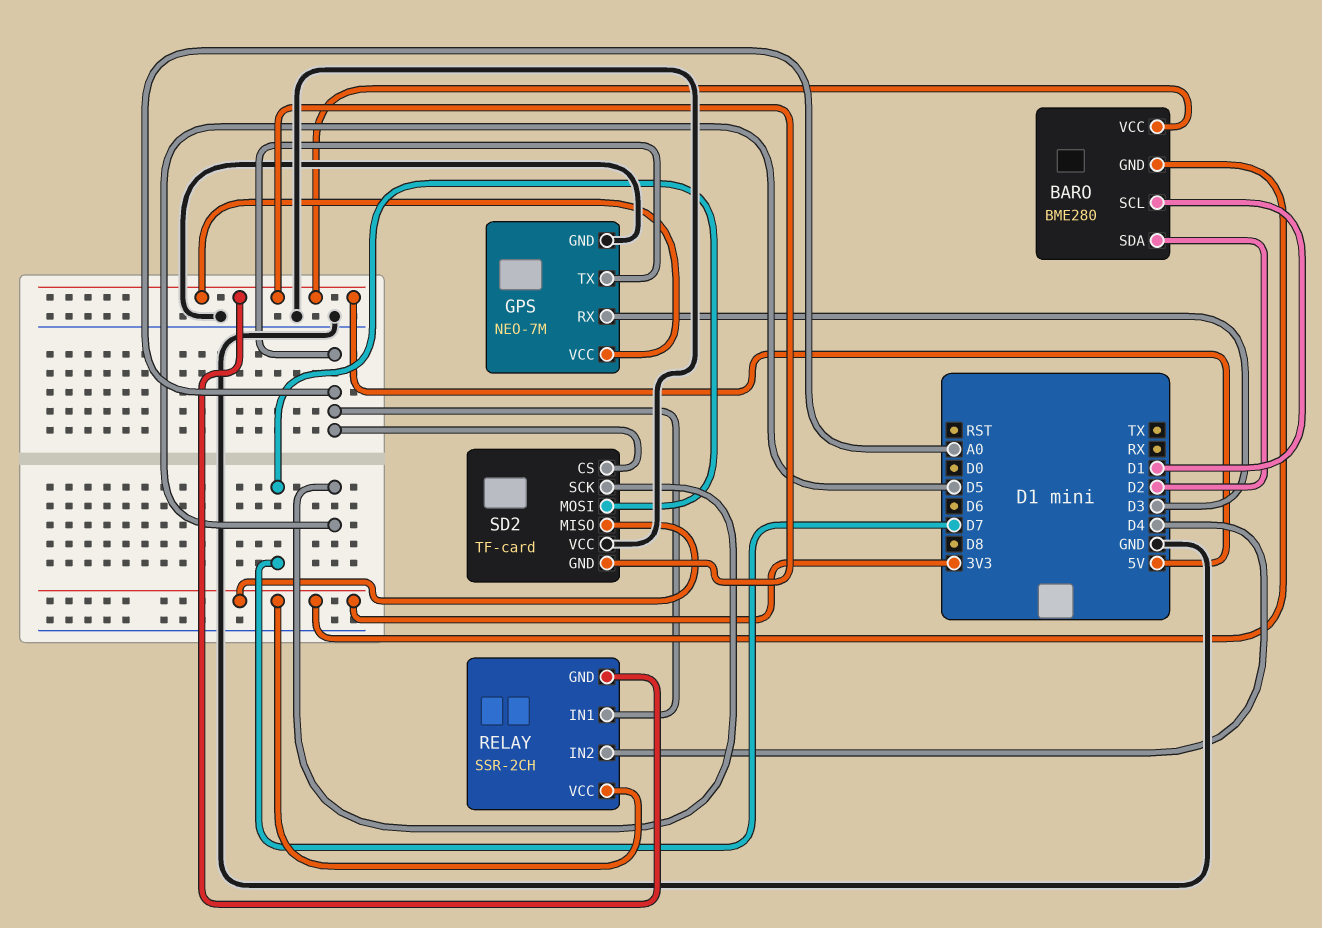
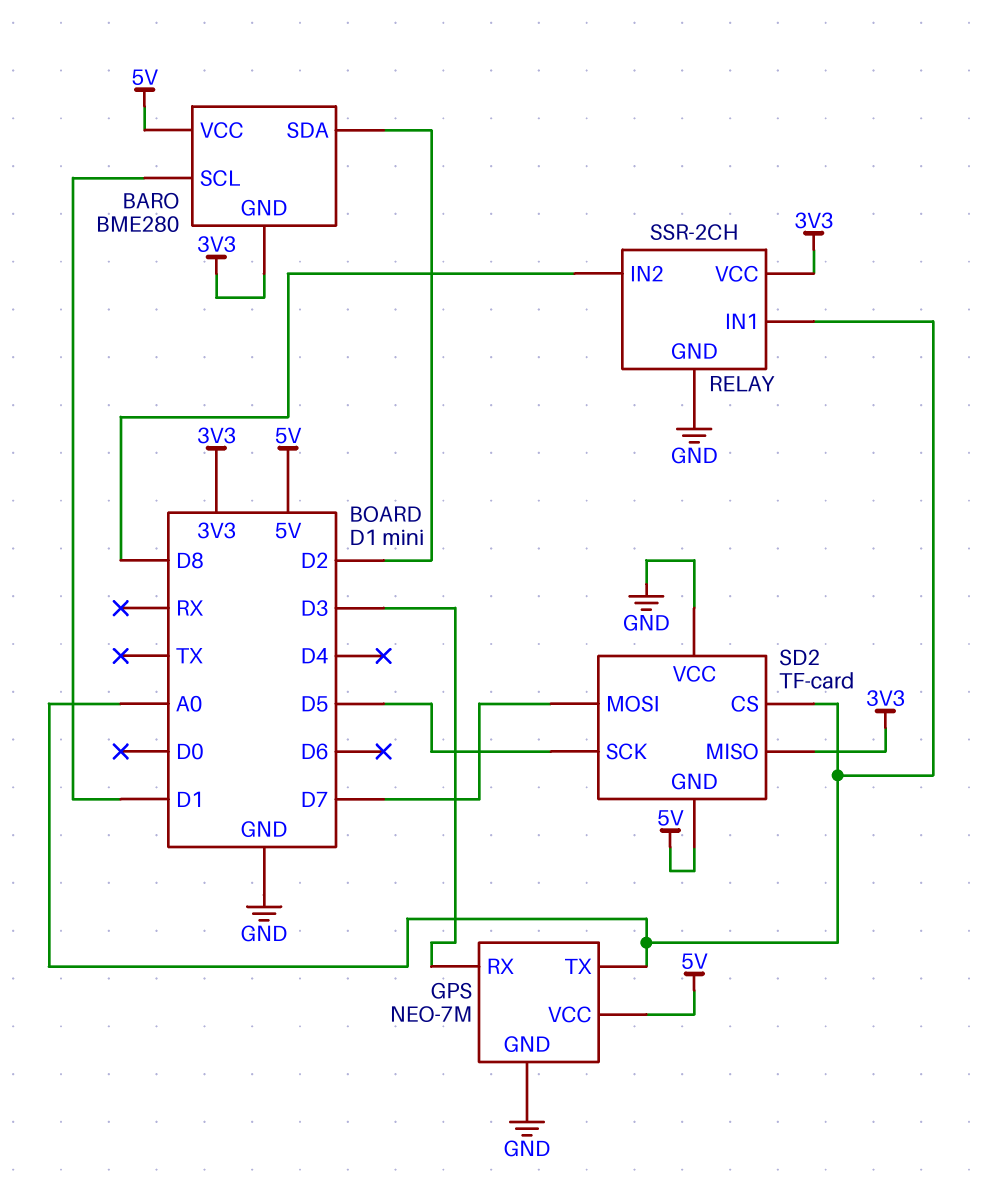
RELAY pin GND: 5V -> GND
RELAY pin IN2: D4 -> D8

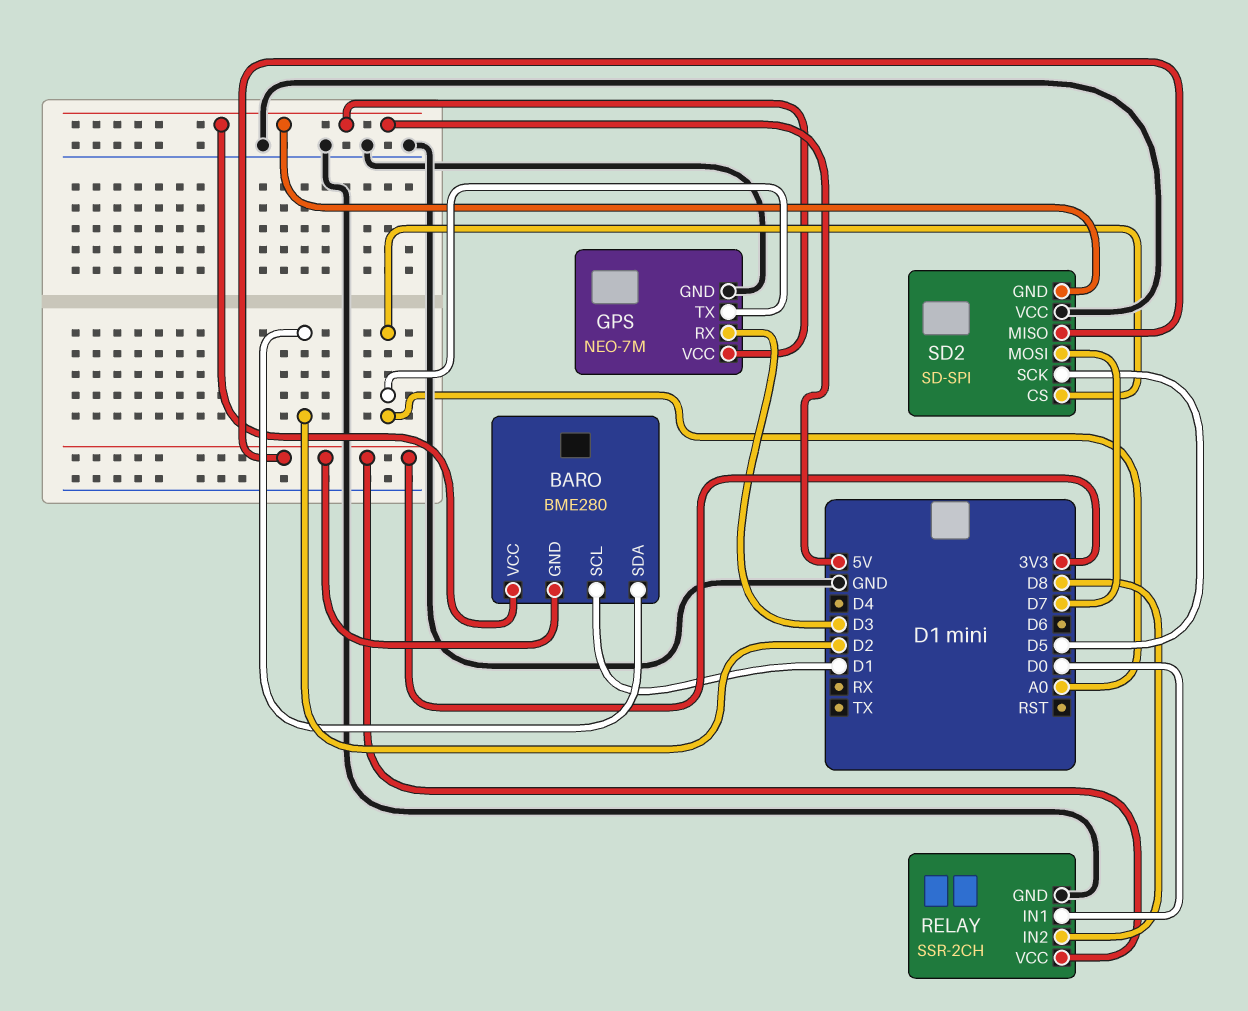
RELAY pin IN1: A0 -> D0
SD2: TF-card -> SD-SPI

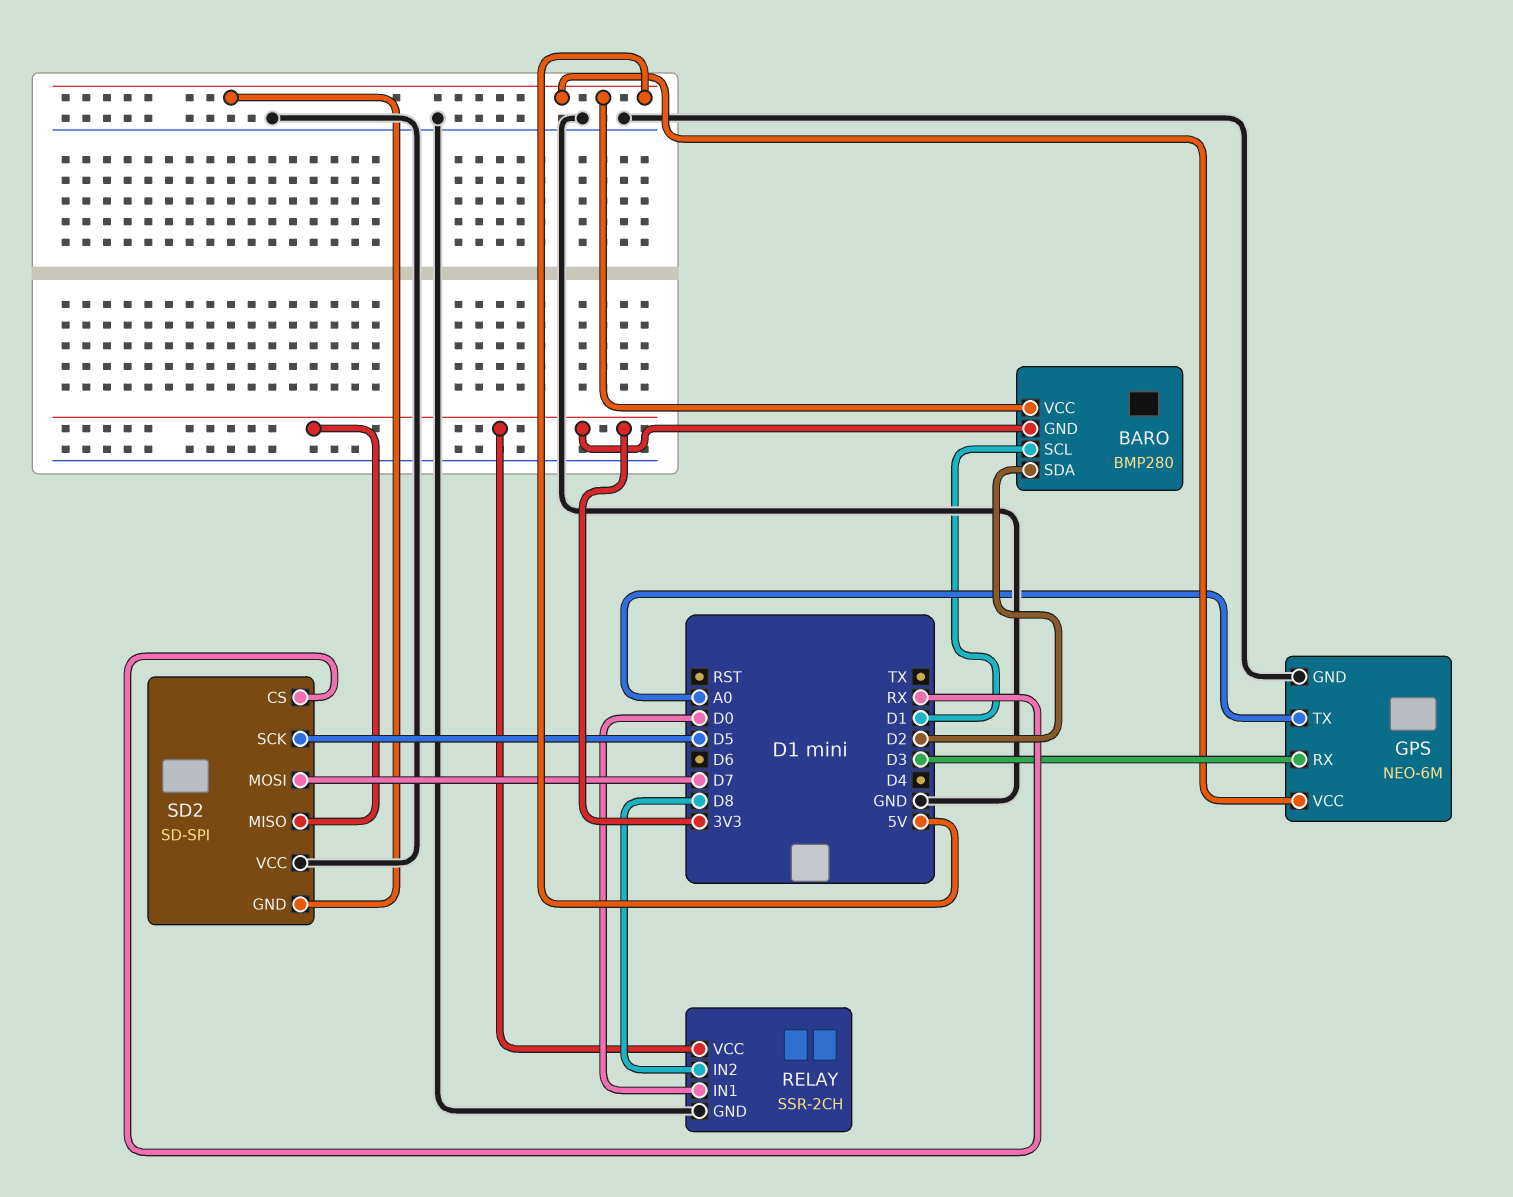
BARO: BME280 -> BMP280
GPS: NEO-7M -> NEO-6M
SD2 pin CS: A0 -> RX

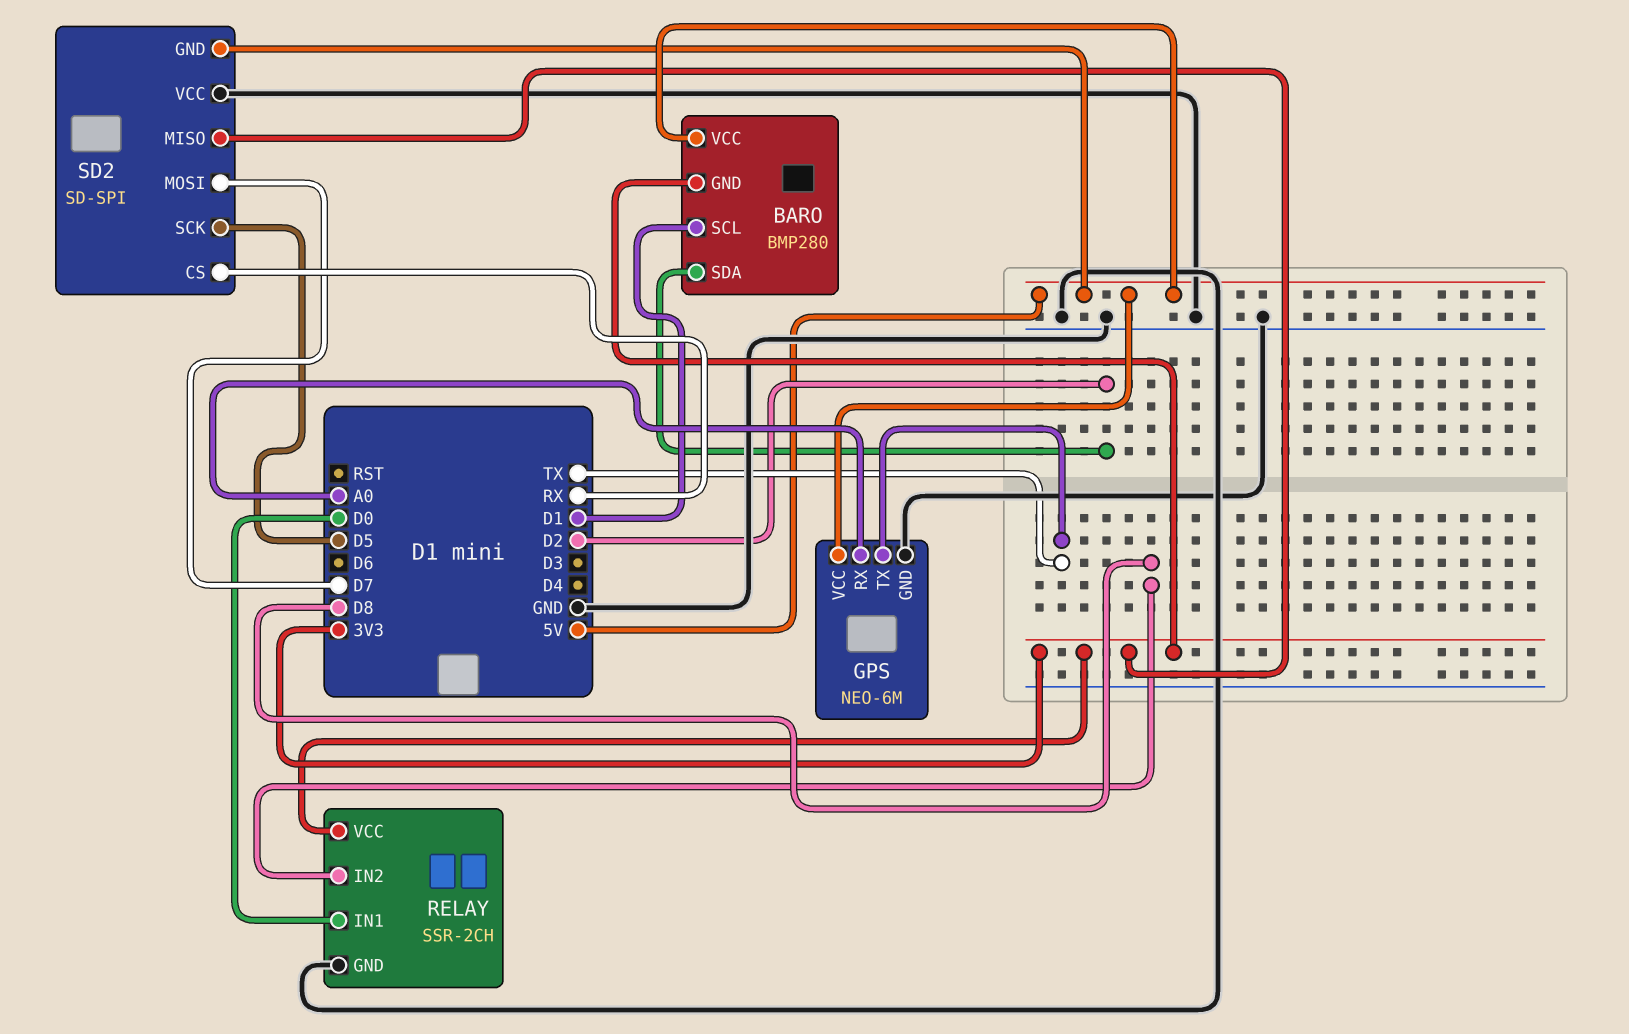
GPS pin RX: D3 -> A0
GPS pin TX: A0 -> TX

